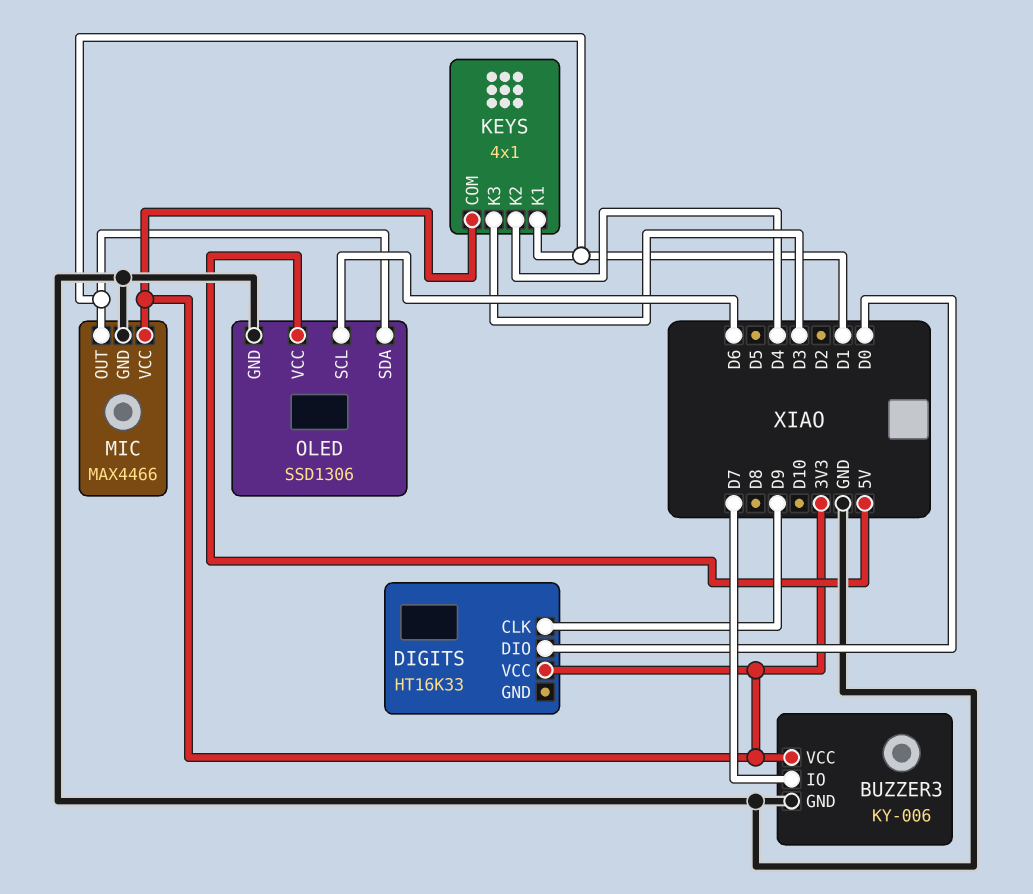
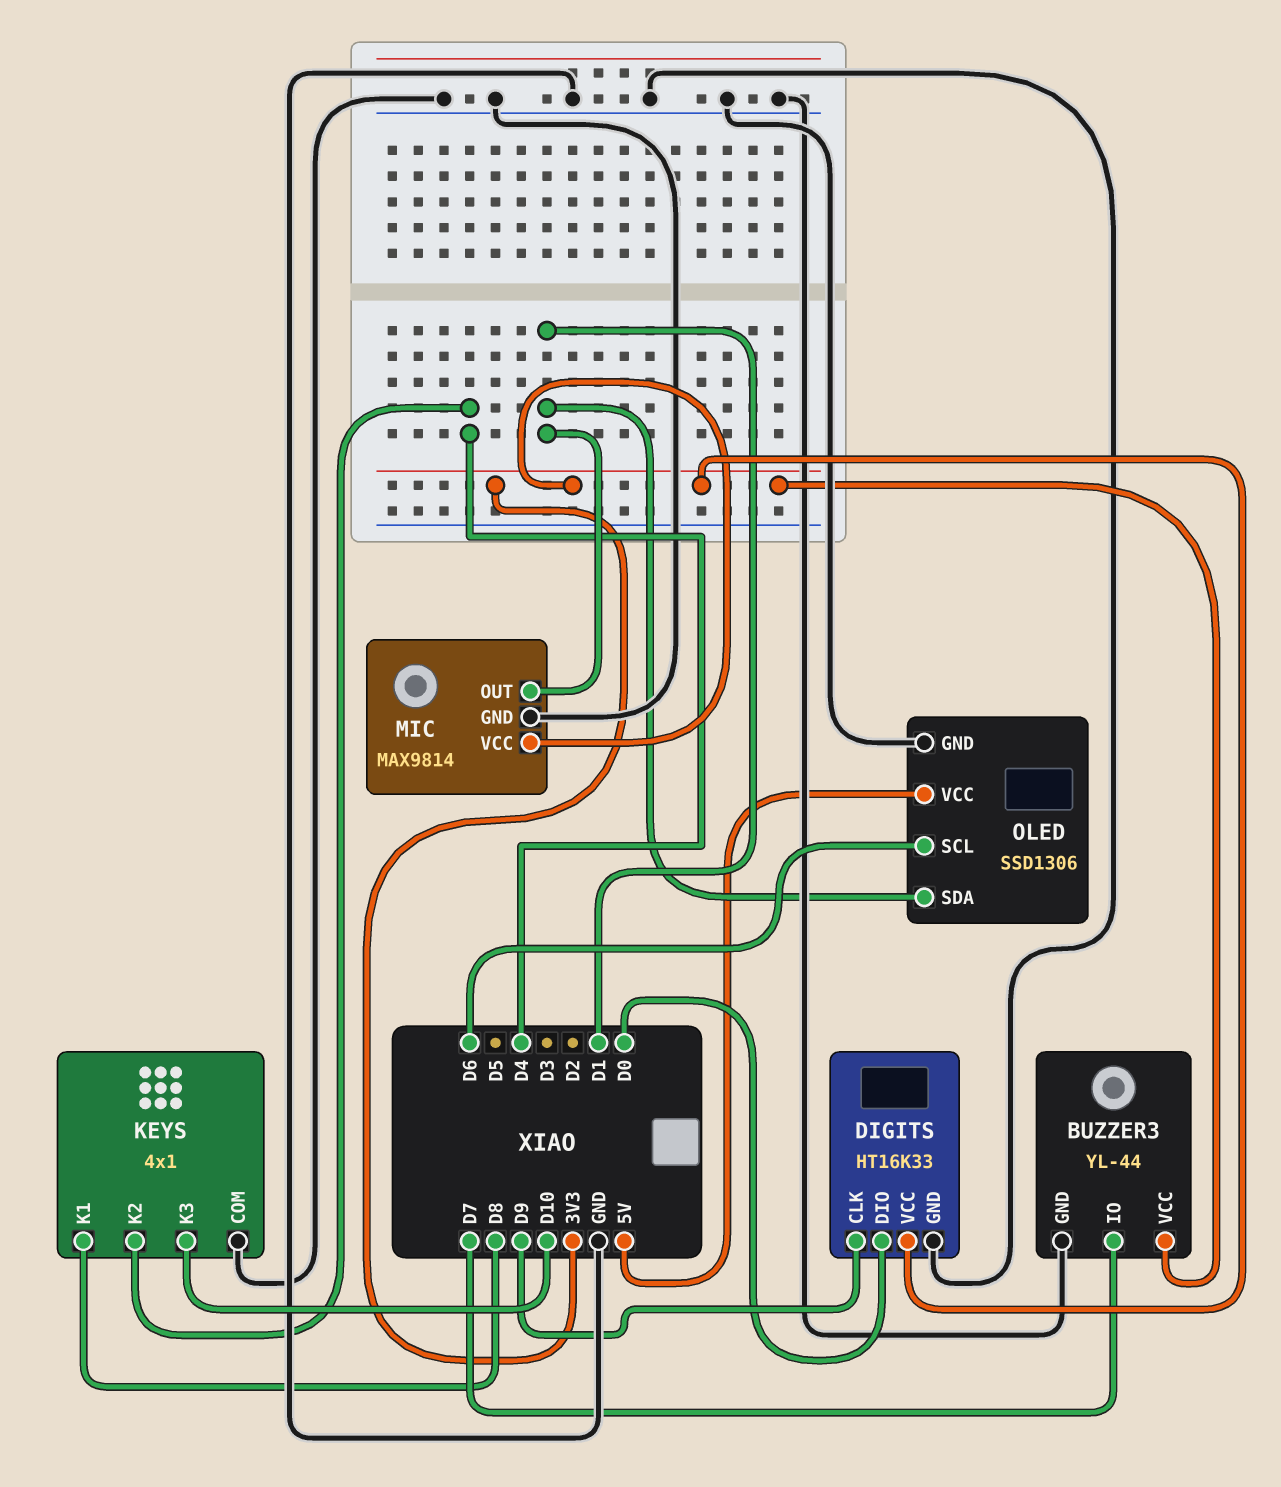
BUZZER3: KY-006 -> YL-44
DIGITS pin GND: none -> GND
KEYS pin COM: 3V3 -> GND
KEYS pin K1: D1 -> D8
KEYS pin K3: D3 -> D10
MIC: MAX4466 -> MAX9814

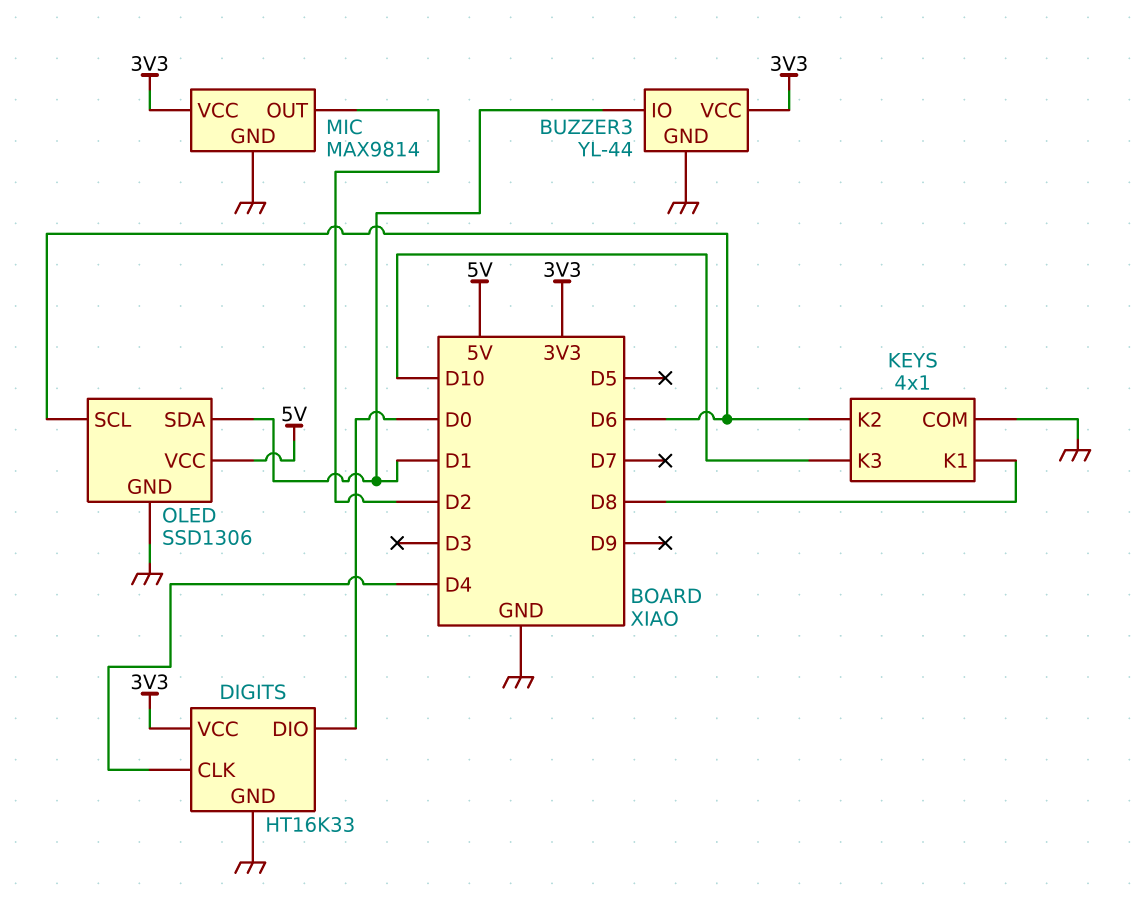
BUZZER3 pin IO: D7 -> D1
DIGITS pin CLK: D9 -> D4
KEYS pin K2: D4 -> D6
MIC pin OUT: D1 -> D2

